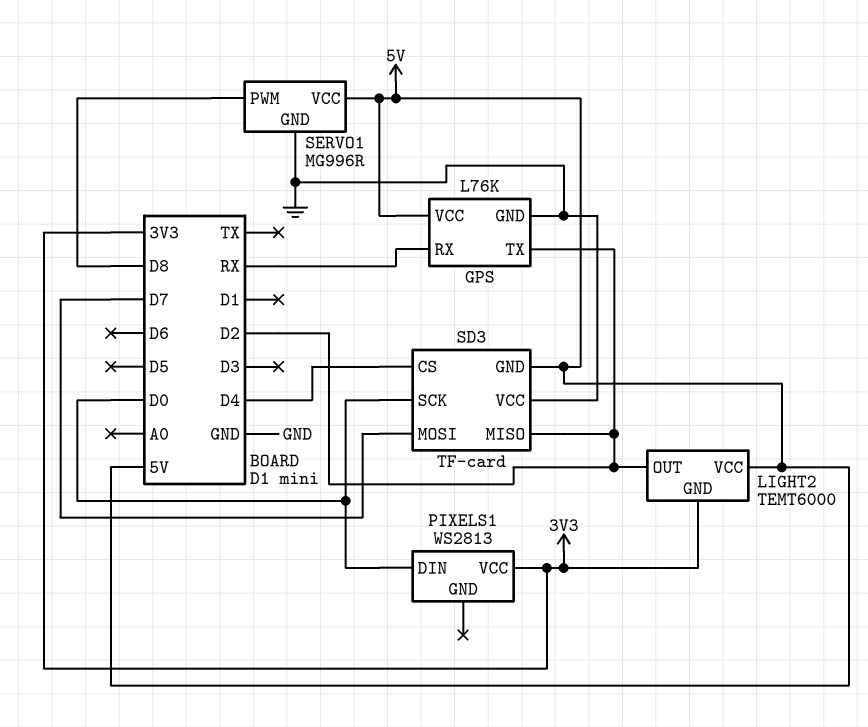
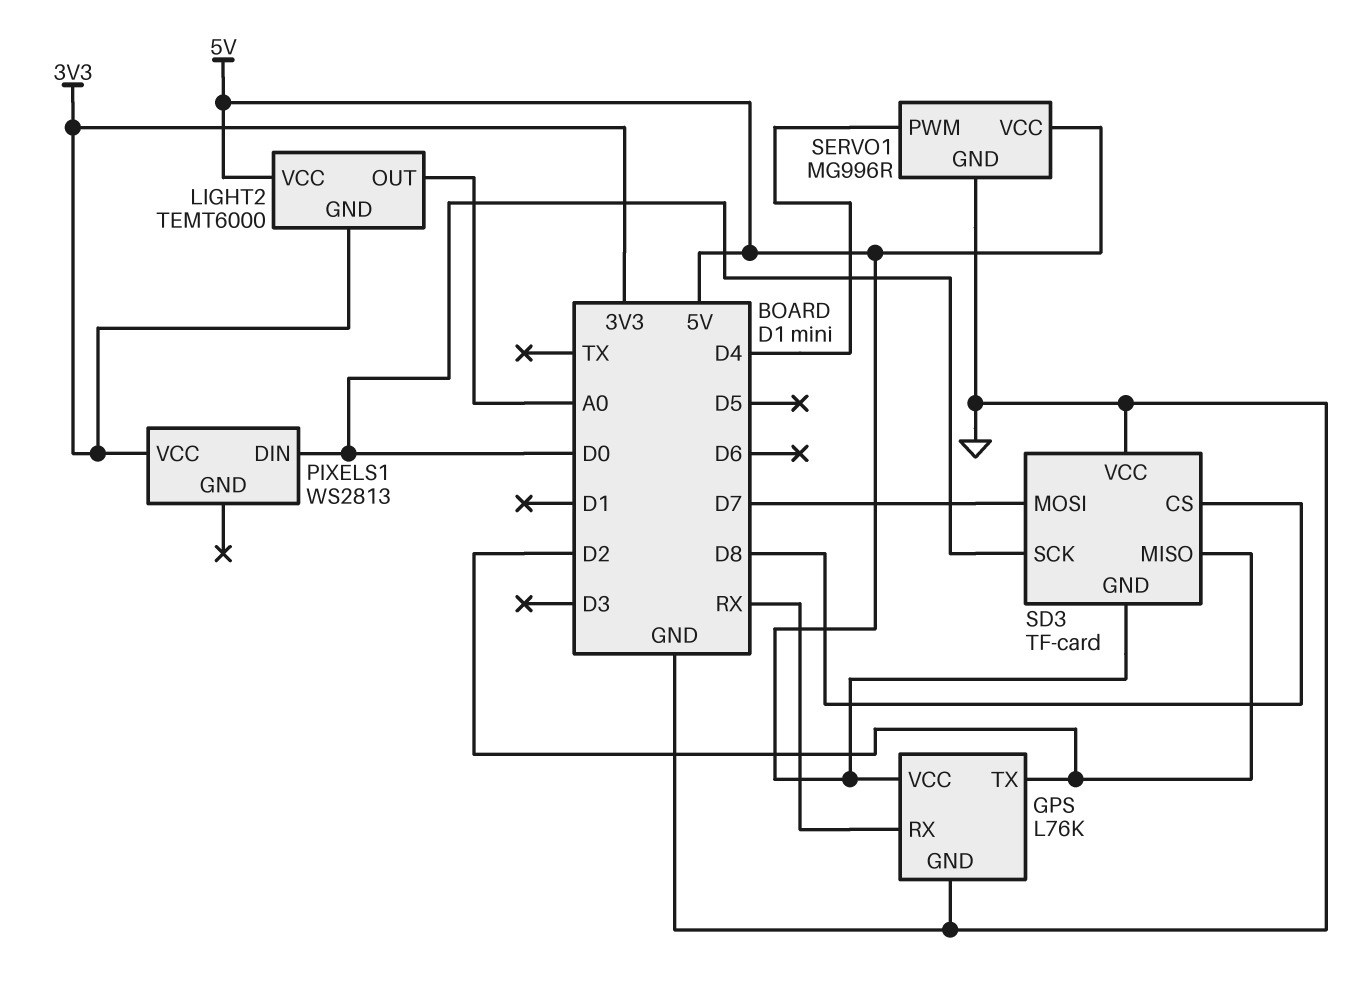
LIGHT2 pin OUT: D2 -> A0
SD3 pin CS: D4 -> D8
SERVO1 pin PWM: D8 -> D4

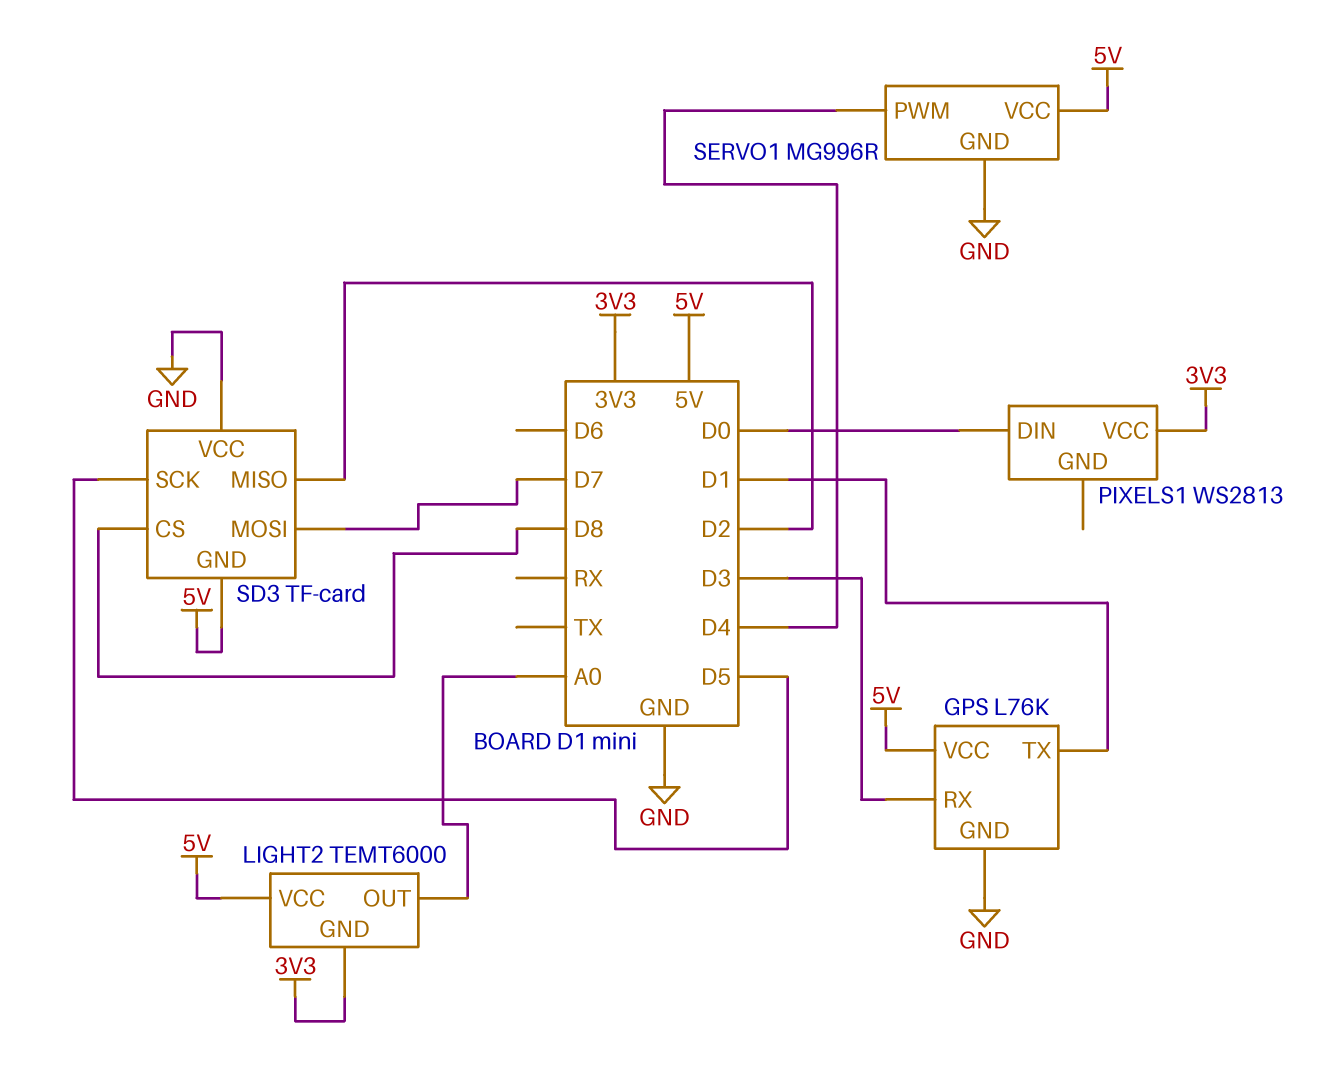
GPS pin RX: RX -> D3
GPS pin TX: D2 -> D1
SD3 pin SCK: D0 -> D5

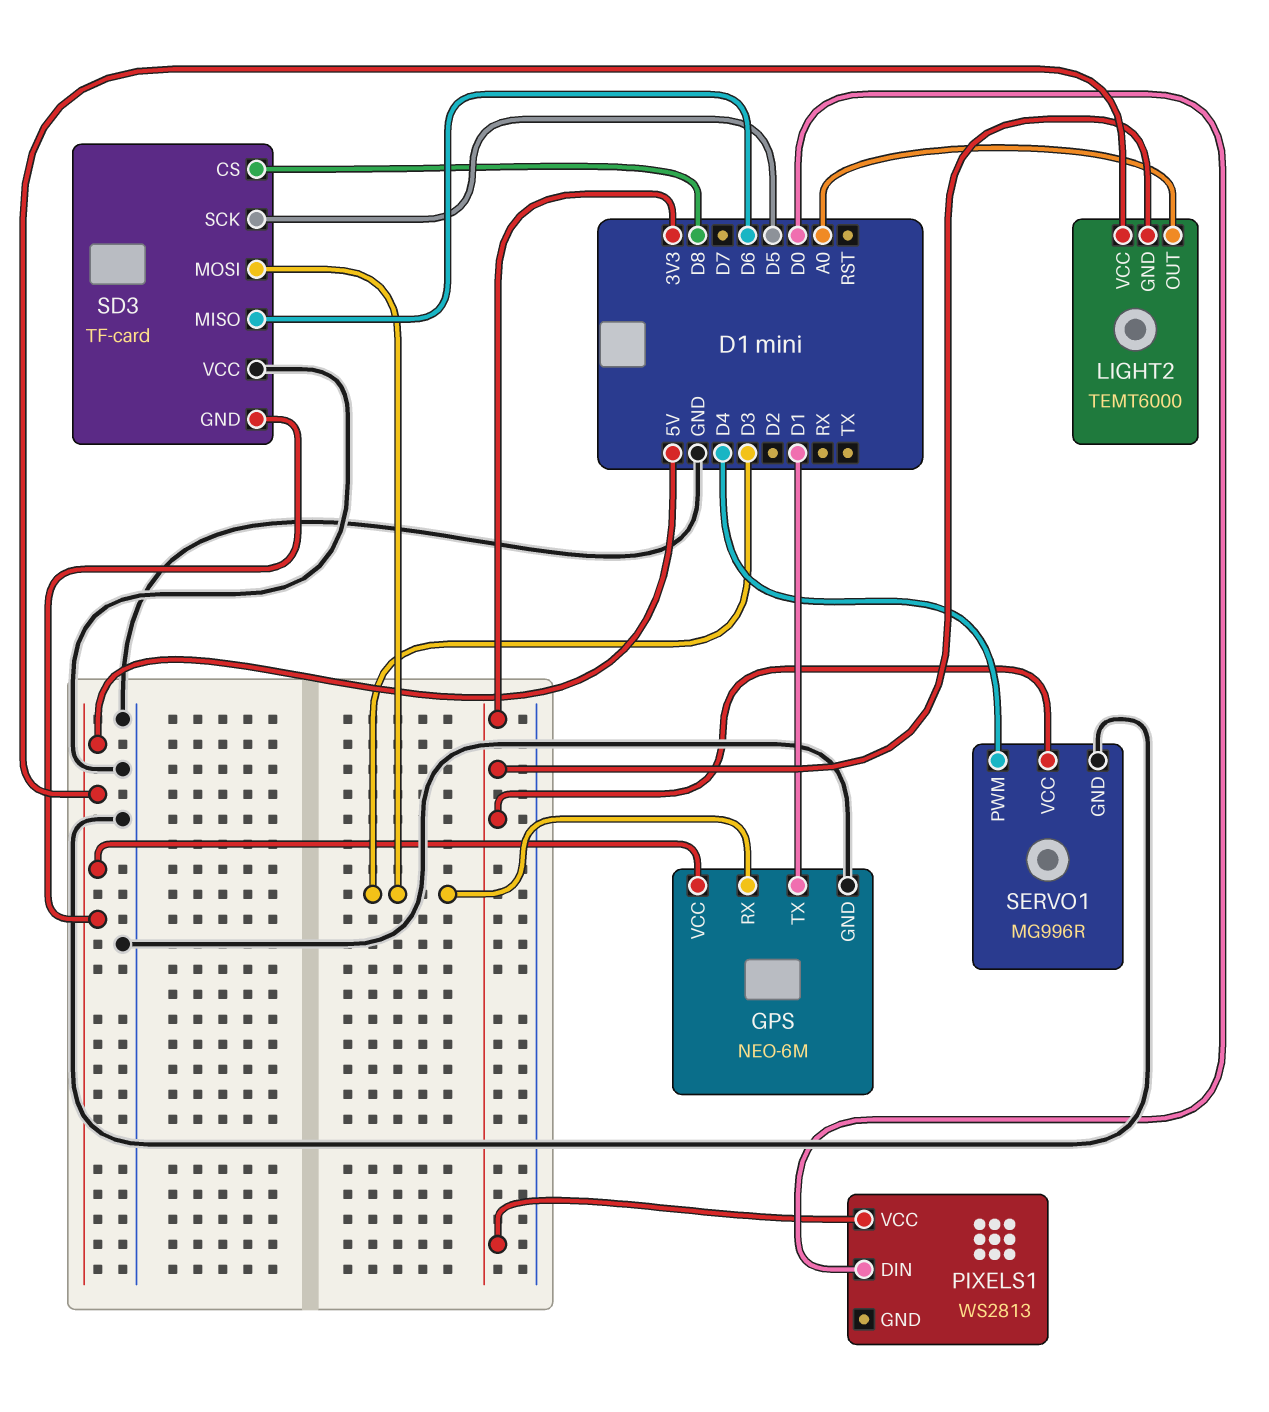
GPS: L76K -> NEO-6M
SD3 pin MISO: D2 -> D6
SD3 pin MOSI: D7 -> D3
SERVO1 pin VCC: 5V -> 3V3

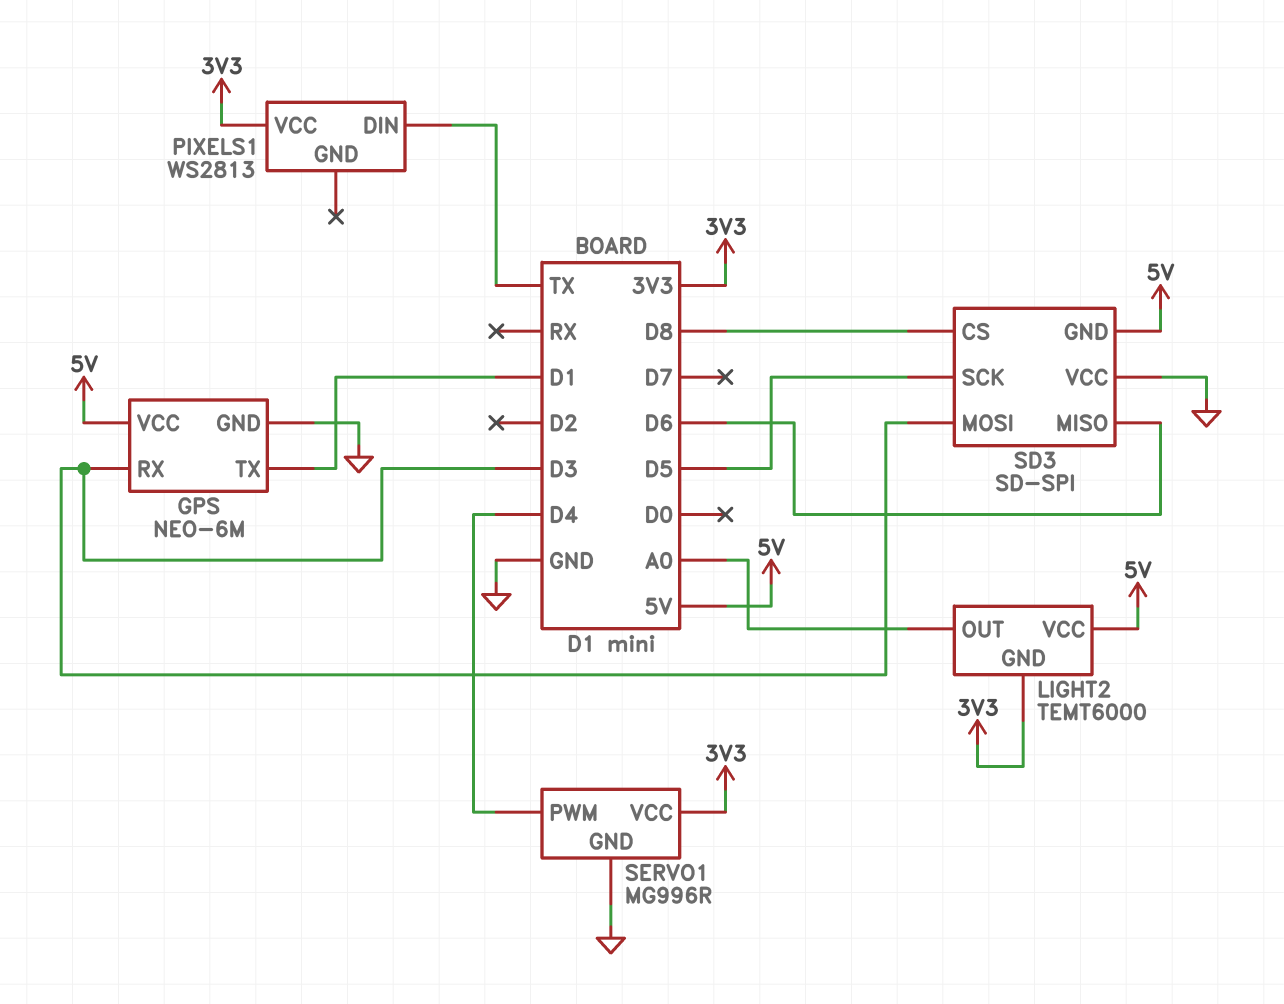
PIXELS1 pin DIN: D0 -> TX
SD3: TF-card -> SD-SPI

